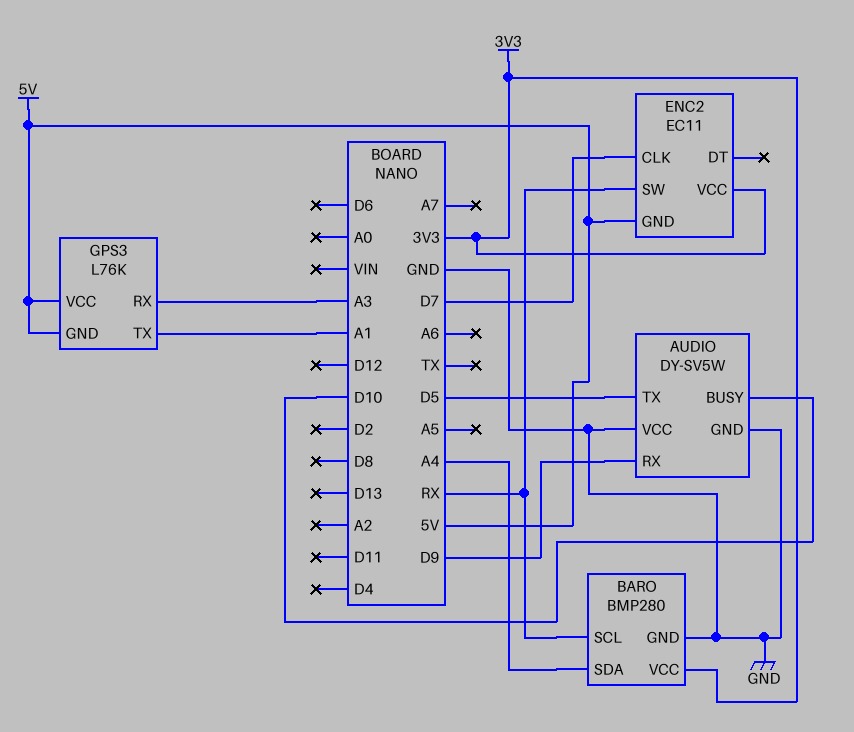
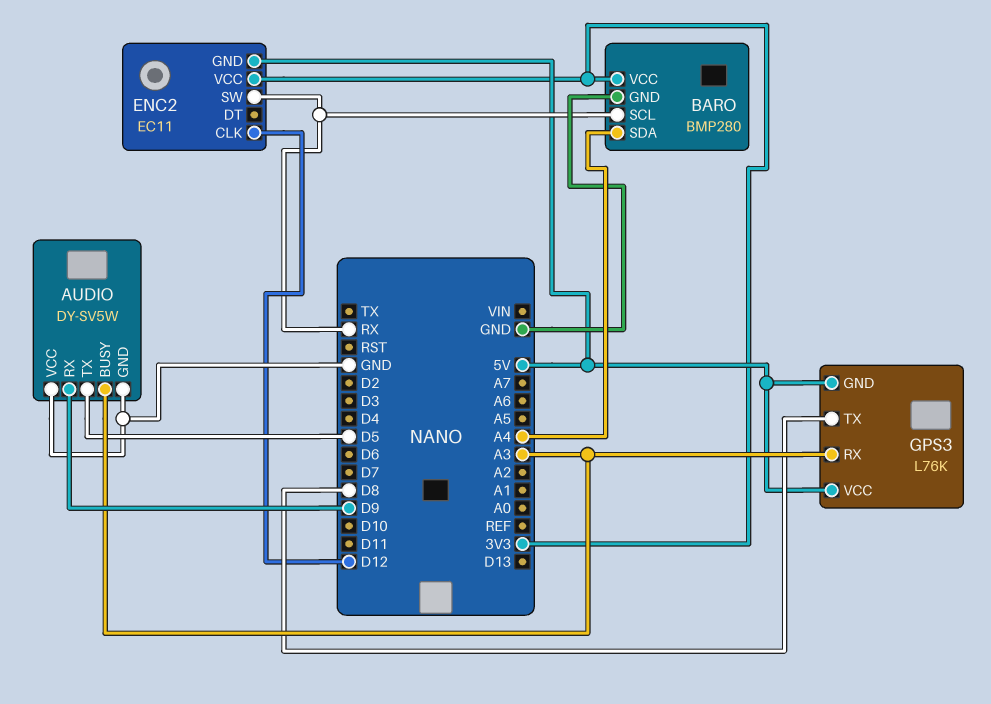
AUDIO pin BUSY: D10 -> A3
ENC2 pin CLK: D7 -> D12
GPS3 pin TX: A1 -> D8

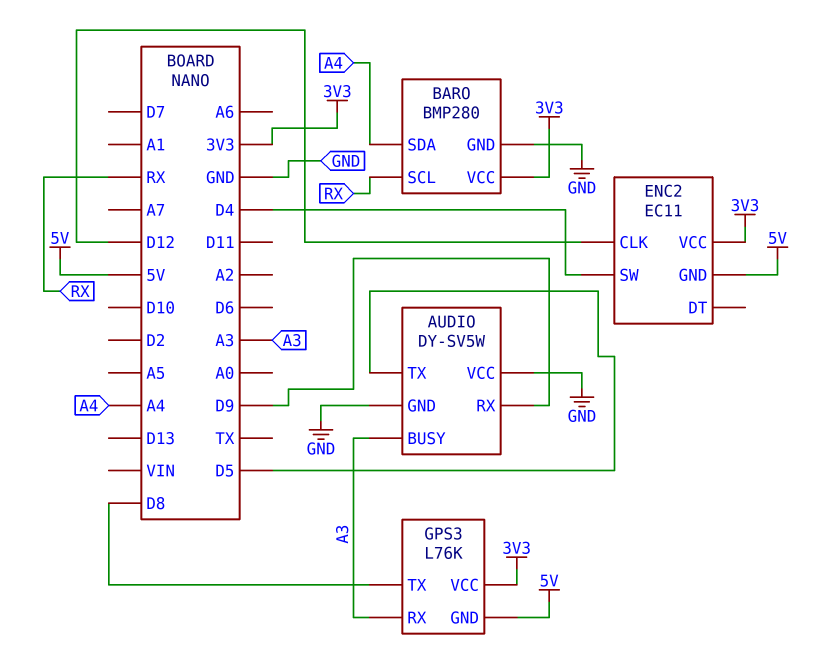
ENC2 pin SW: RX -> D4
GPS3 pin VCC: 5V -> 3V3

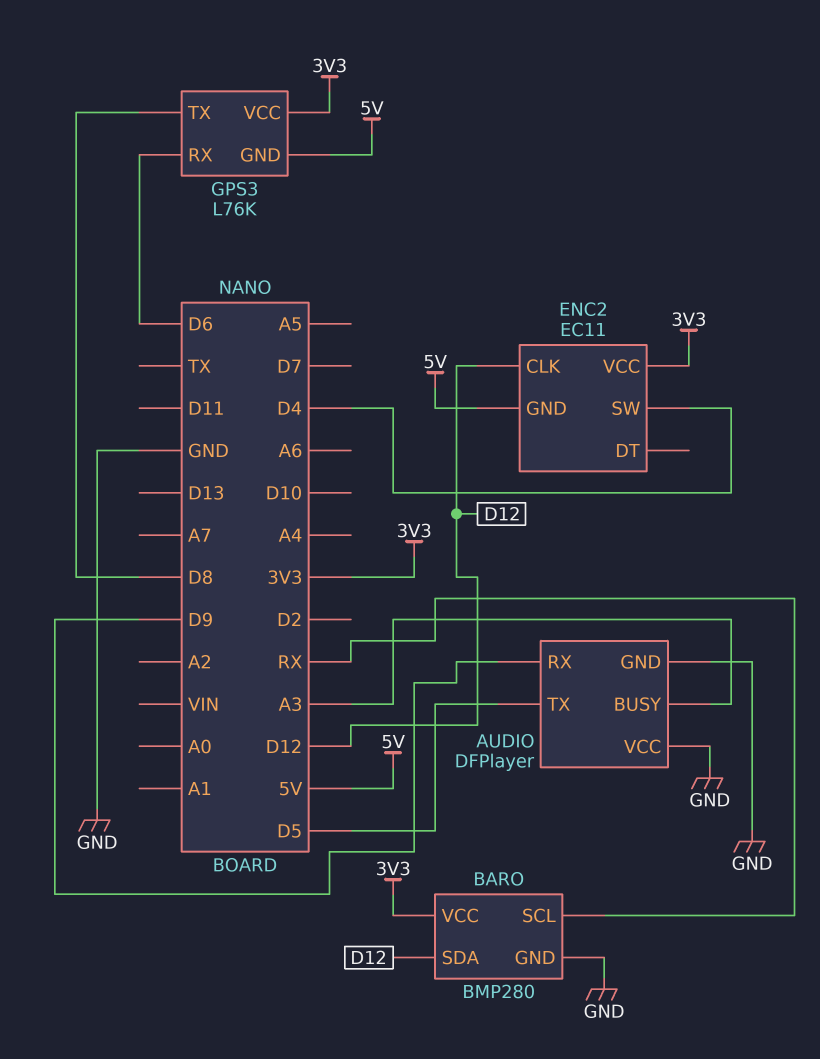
AUDIO: DY-SV5W -> DFPlayer
BARO pin SDA: A4 -> D12
GPS3 pin RX: A3 -> D6

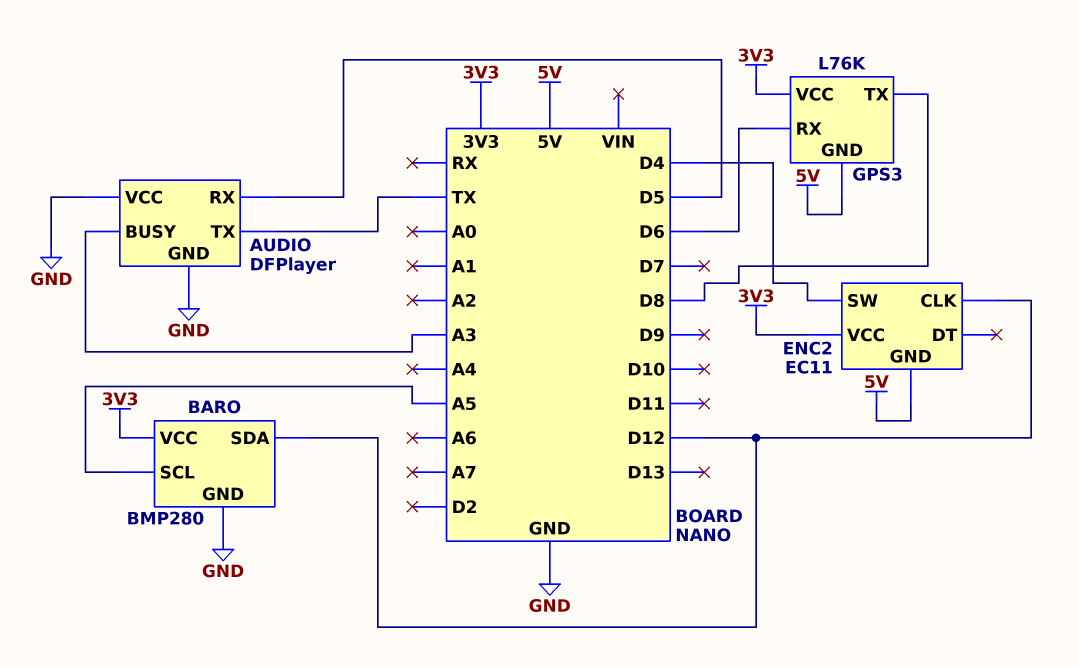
AUDIO pin RX: D9 -> D5
AUDIO pin TX: D5 -> TX
BARO pin SCL: RX -> A5

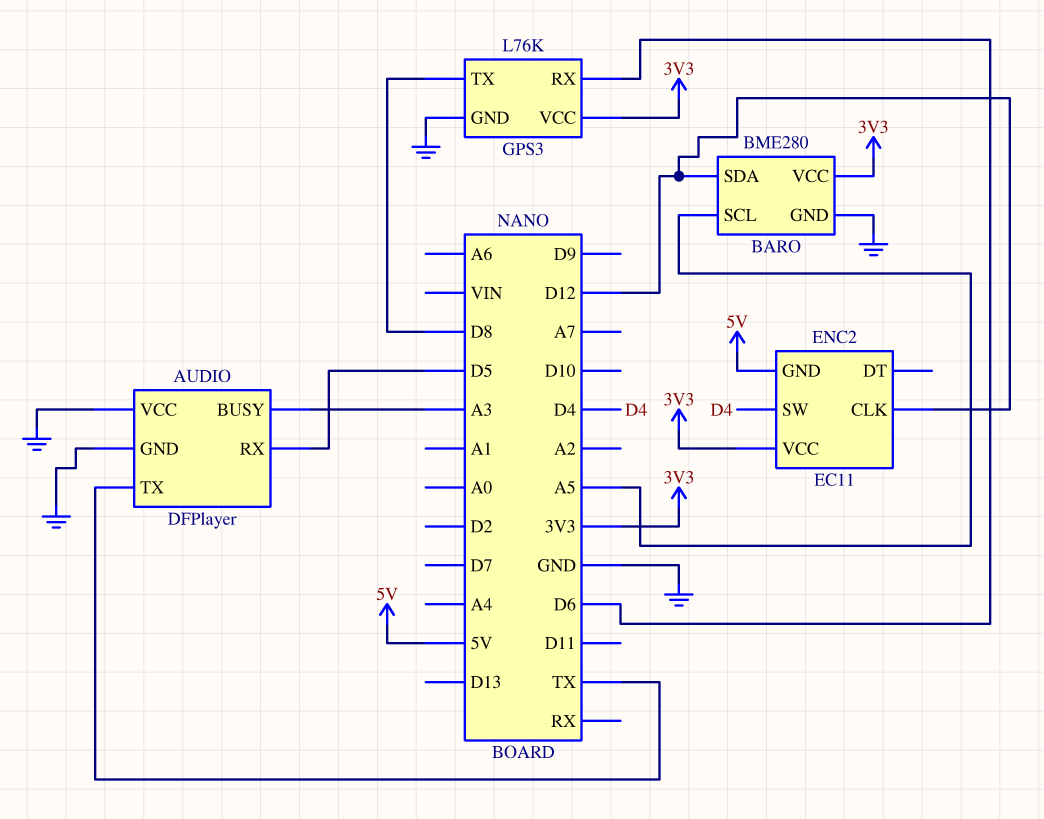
BARO: BMP280 -> BME280
GPS3 pin GND: 5V -> GND

